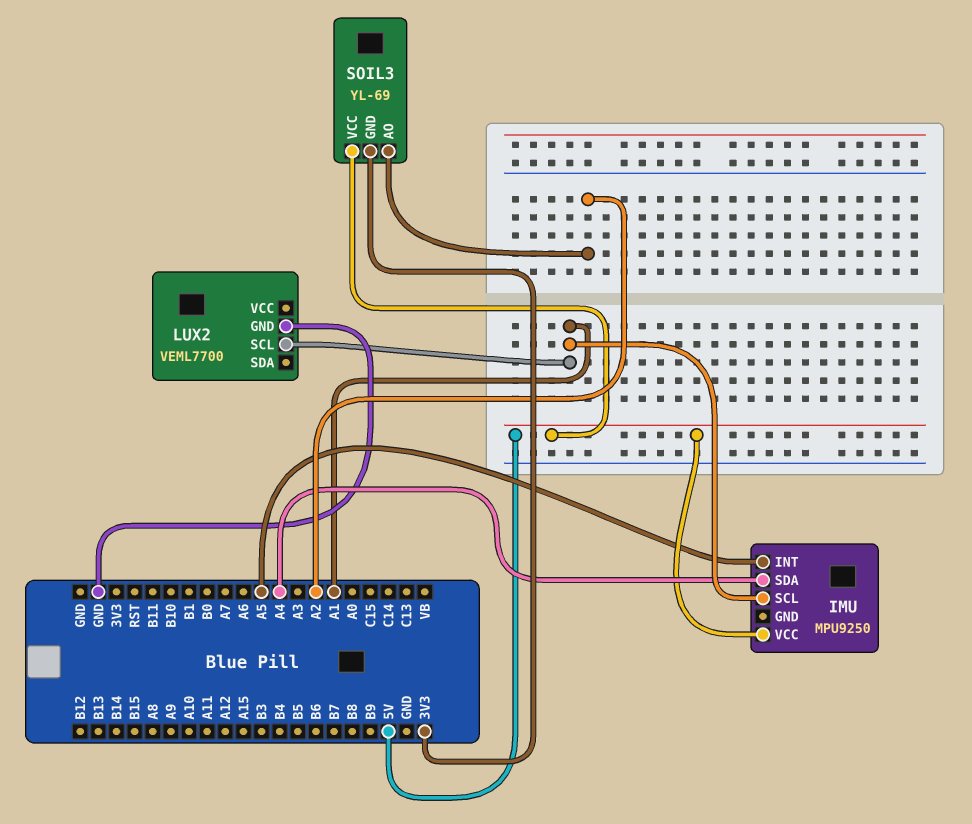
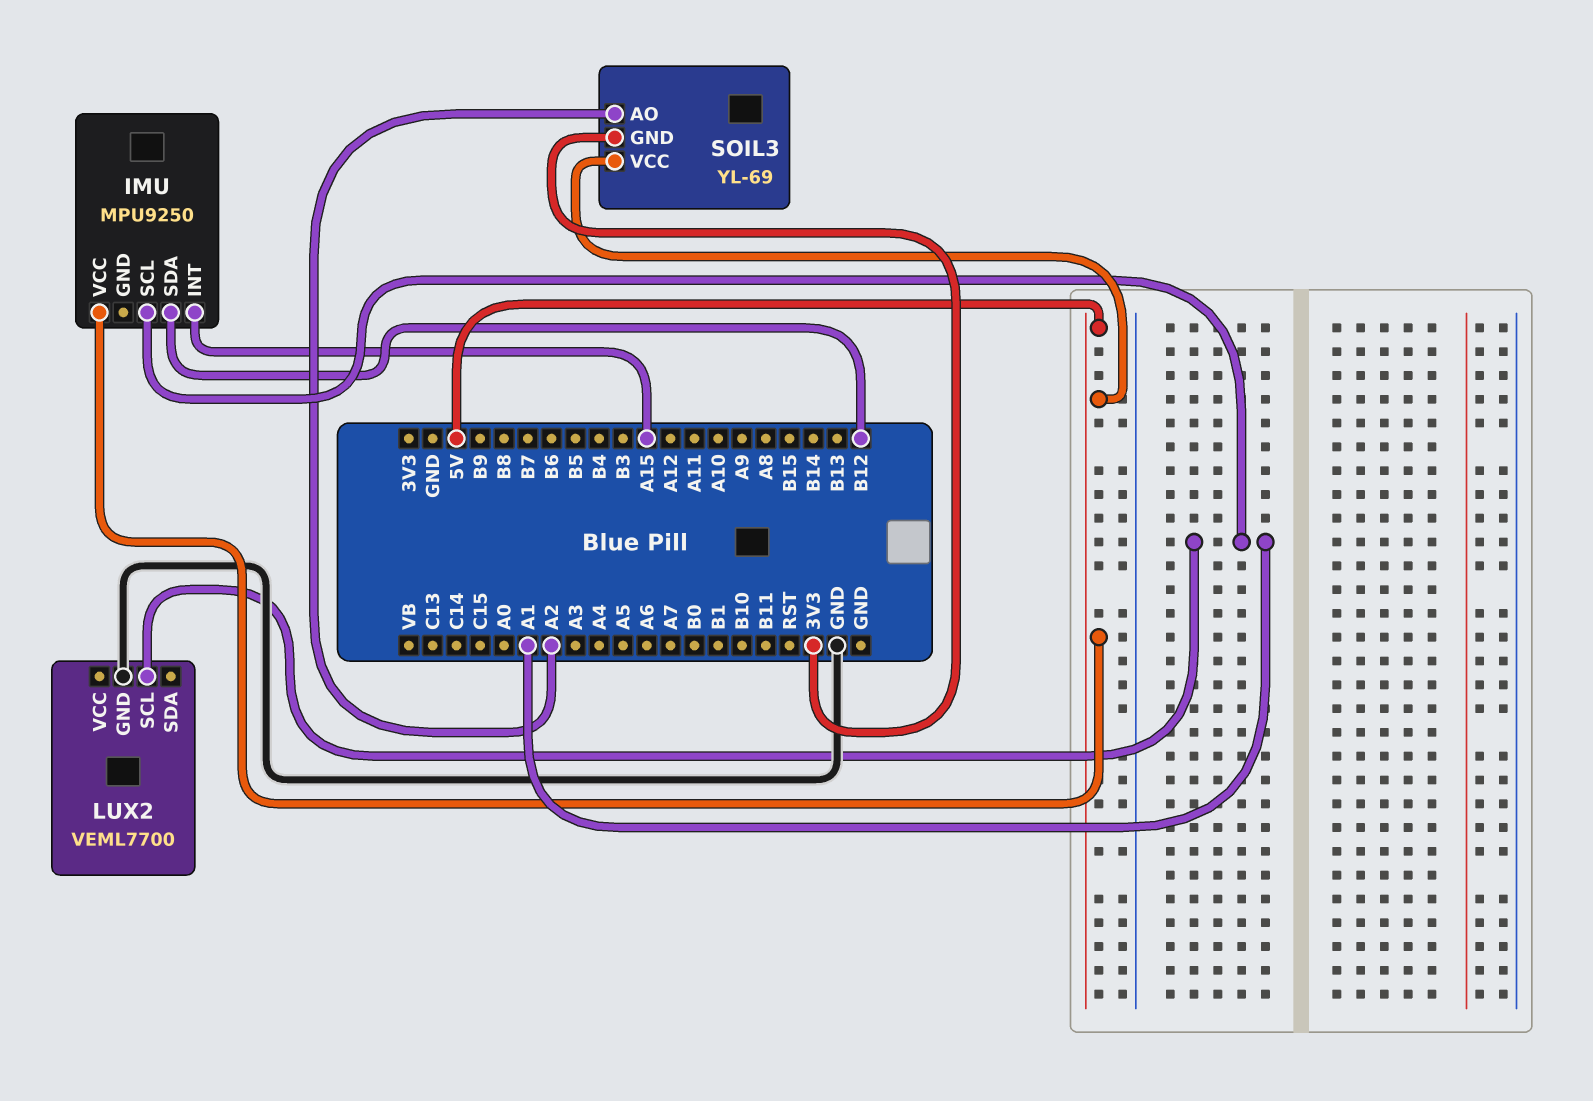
IMU pin INT: A5 -> A15
IMU pin SDA: A4 -> B12

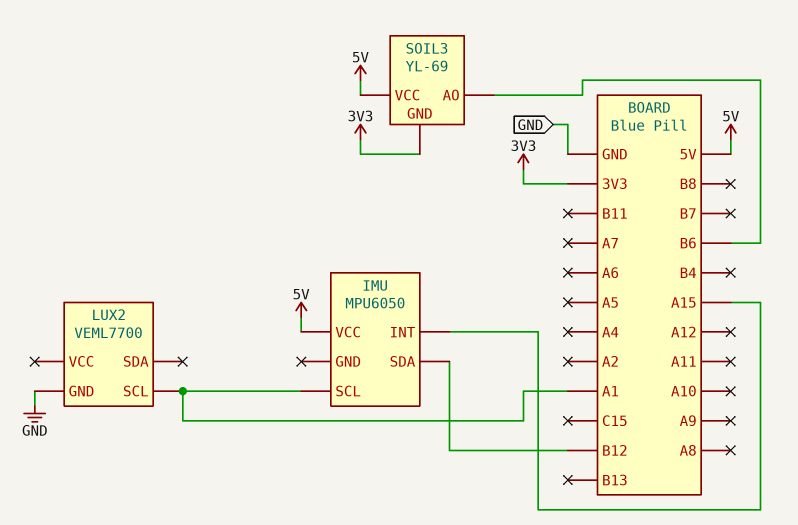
IMU: MPU9250 -> MPU6050
SOIL3 pin AO: A2 -> B6

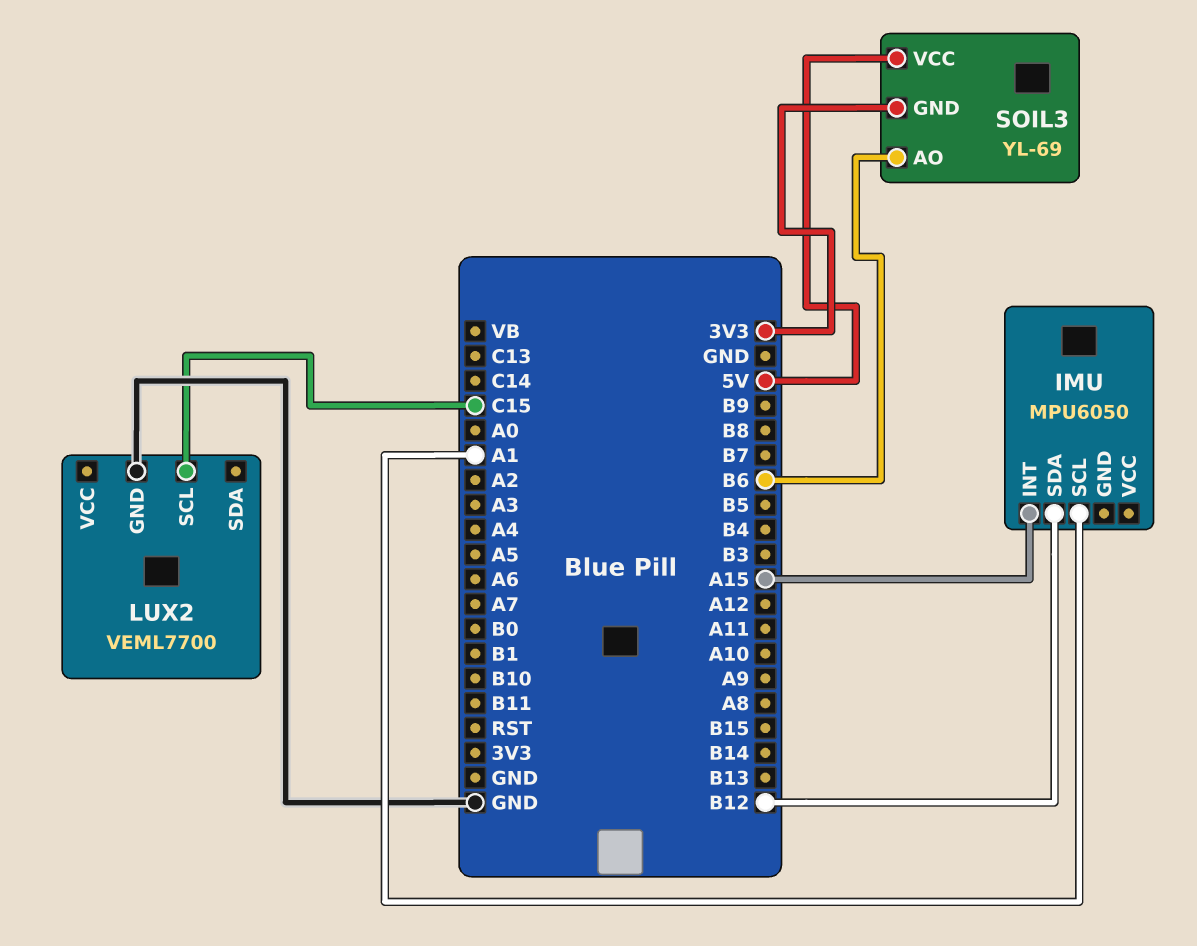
IMU pin VCC: 5V -> none
LUX2 pin SCL: A1 -> C15

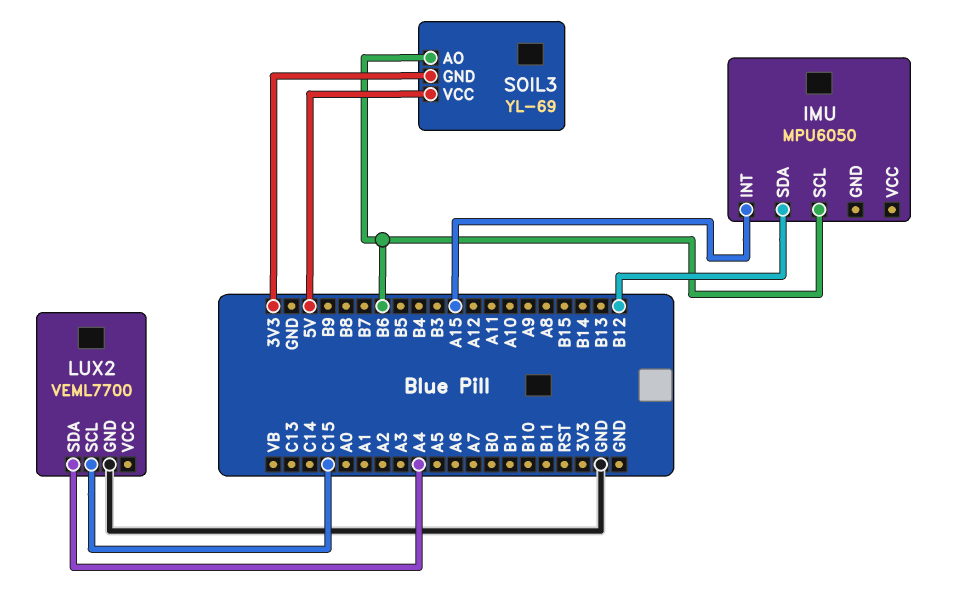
IMU pin SCL: A1 -> B6
LUX2 pin SDA: none -> A4

